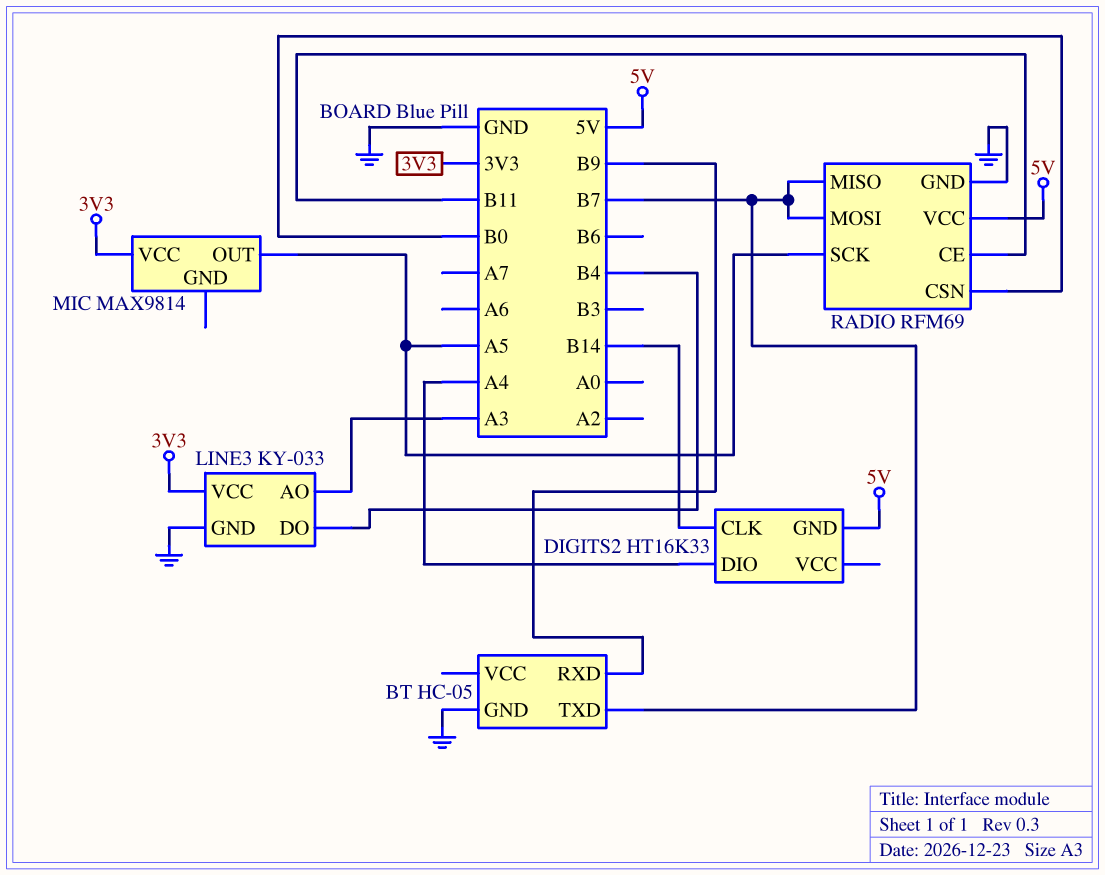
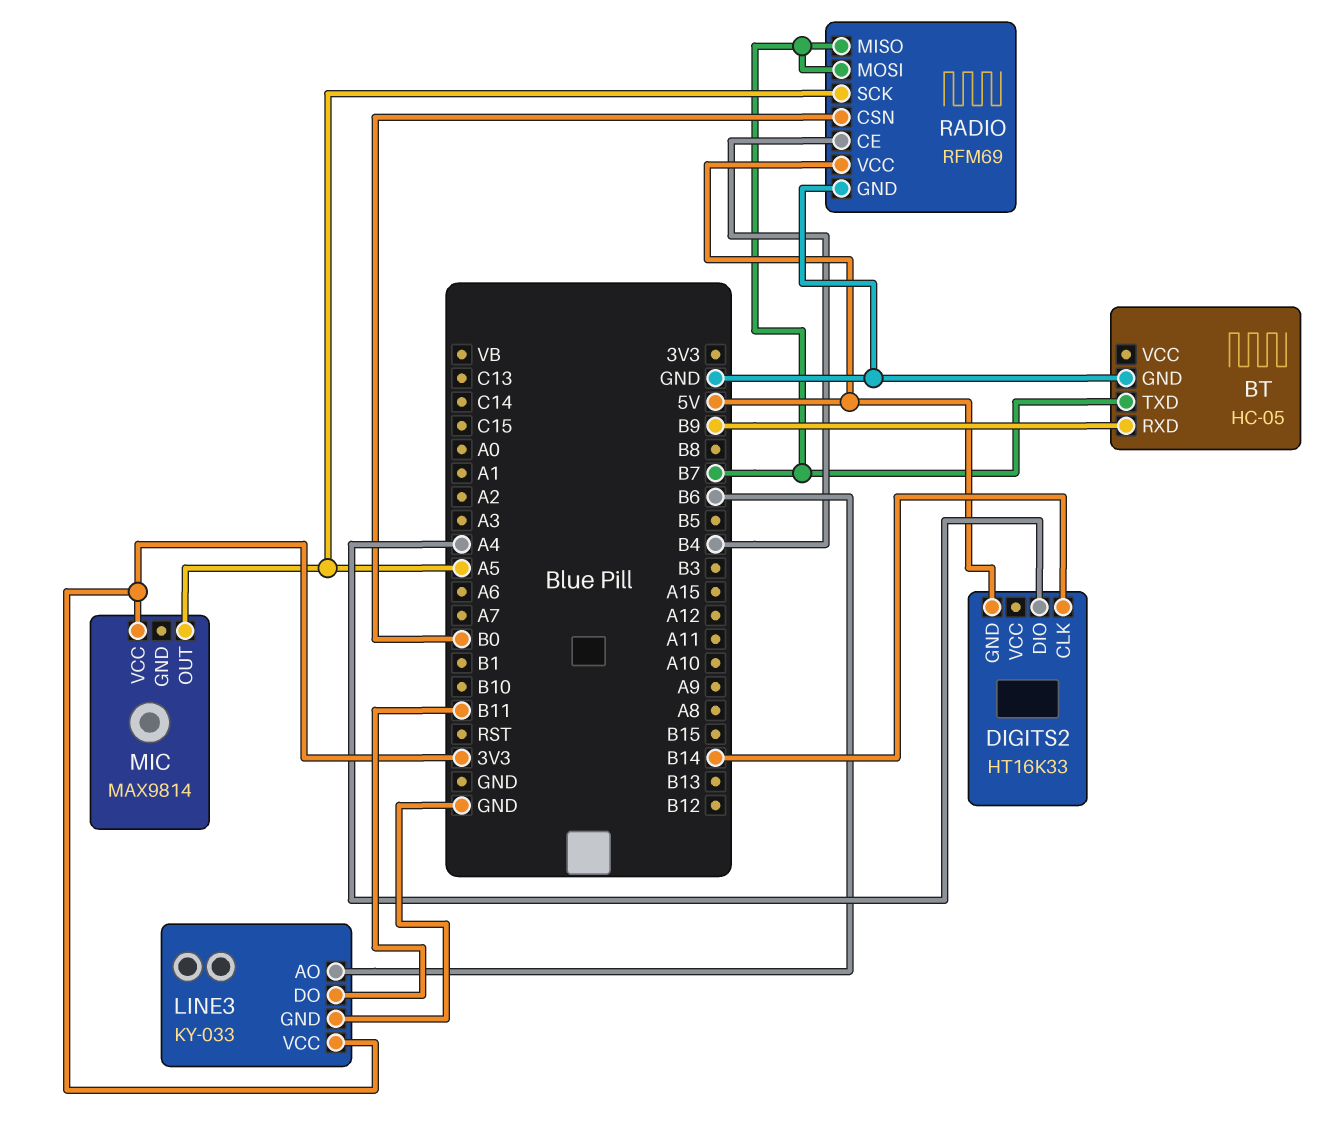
LINE3 pin AO: A3 -> B6
LINE3 pin DO: B4 -> B11
RADIO pin CE: B11 -> B4

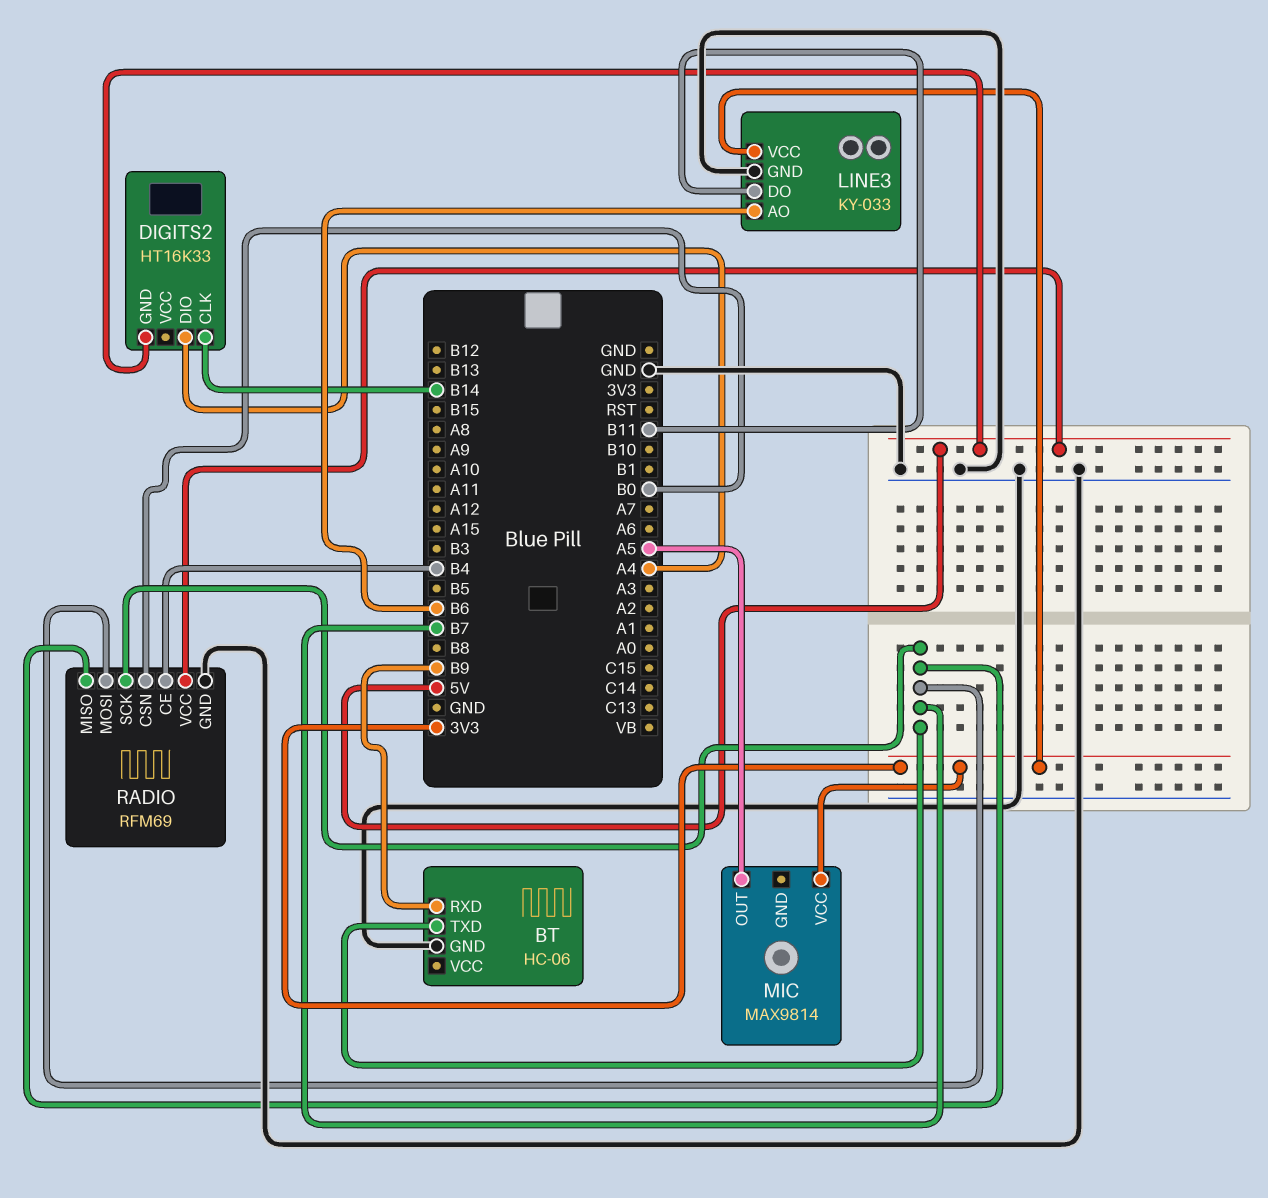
BT: HC-05 -> HC-06
RADIO pin SCK: A5 -> B7

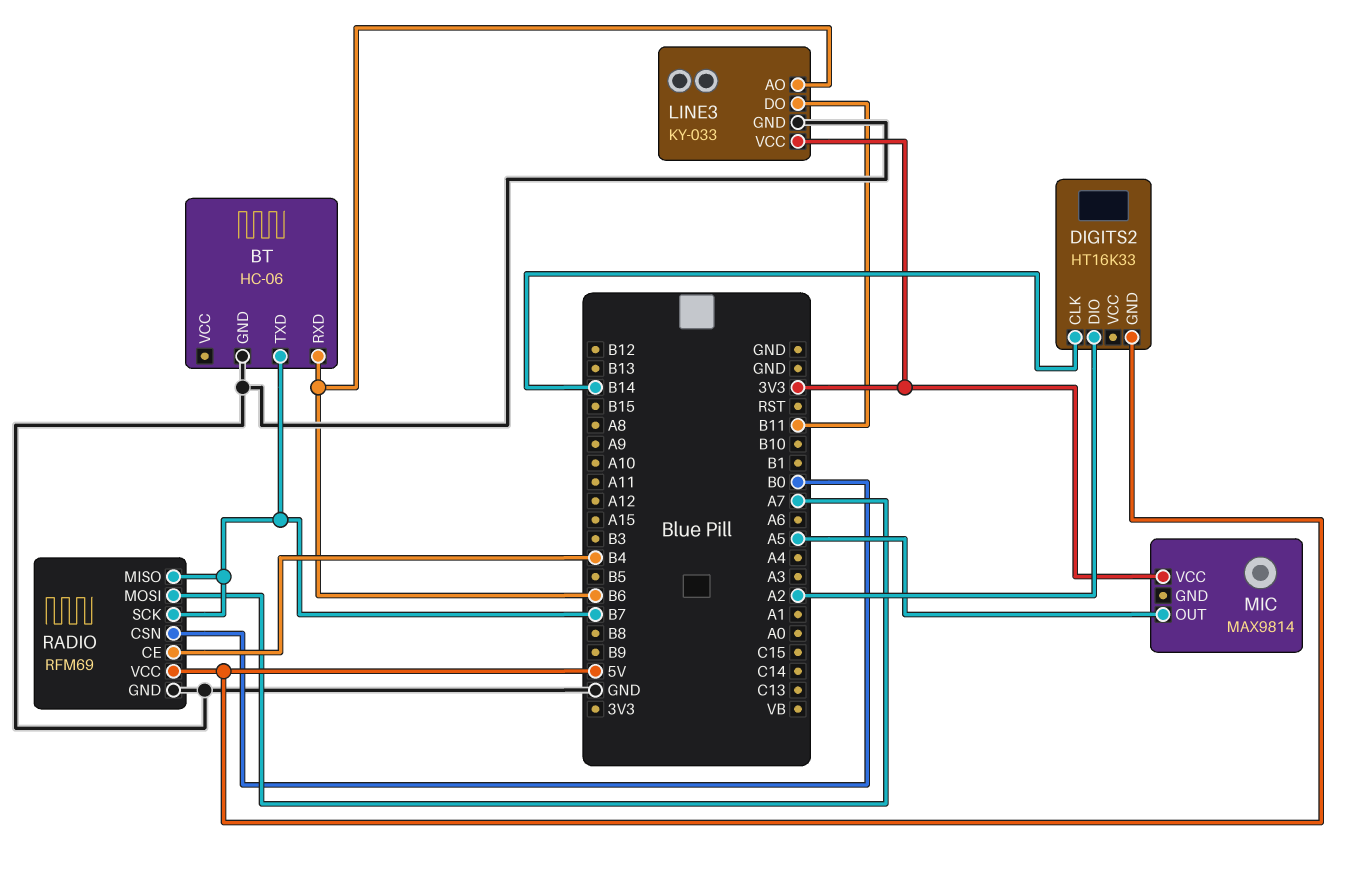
BT pin RXD: B9 -> B6
DIGITS2 pin DIO: A4 -> A2
RADIO pin MOSI: B7 -> A7

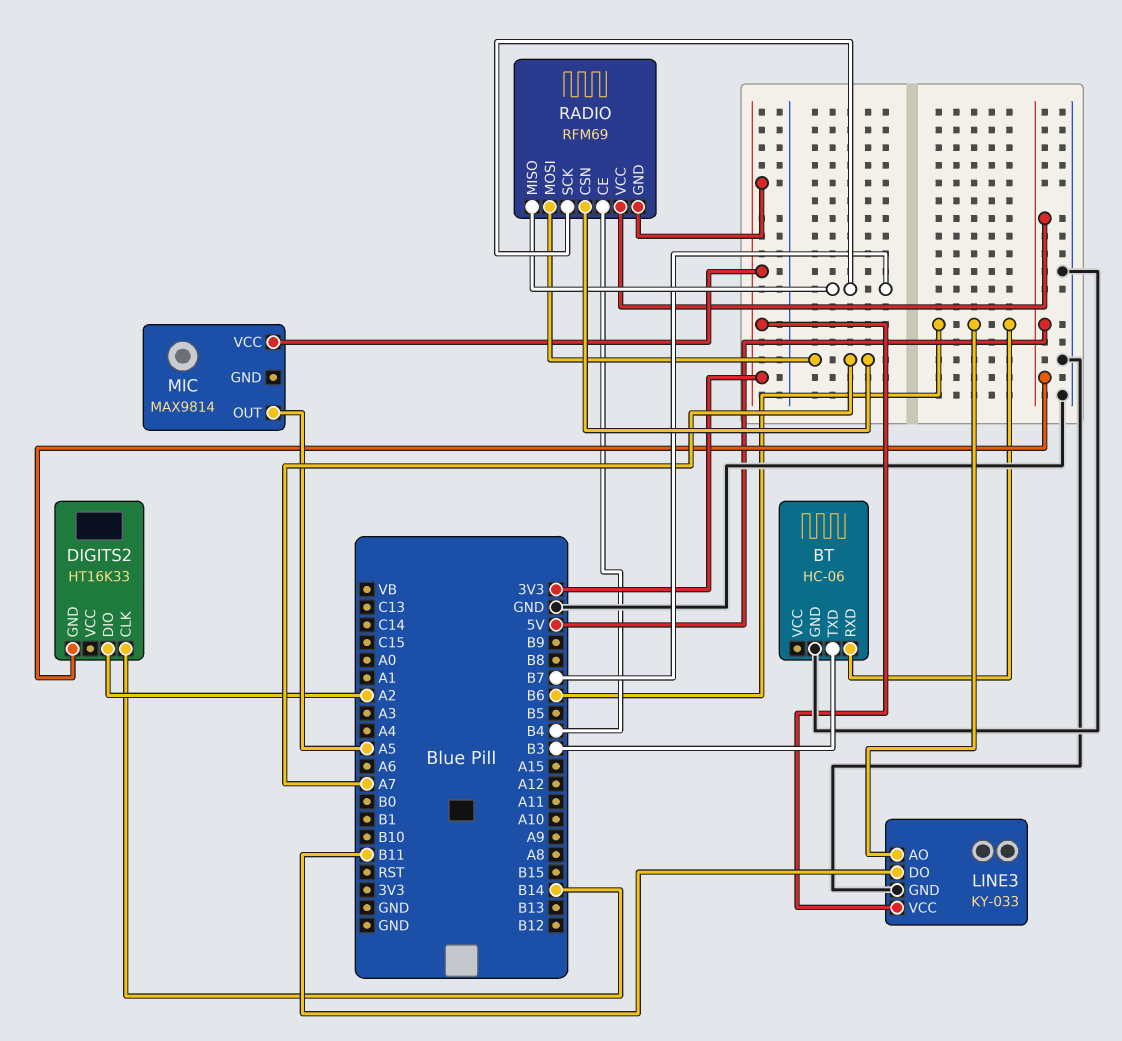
BT pin TXD: B7 -> B3
RADIO pin CSN: B0 -> A7
RADIO pin GND: GND -> 3V3

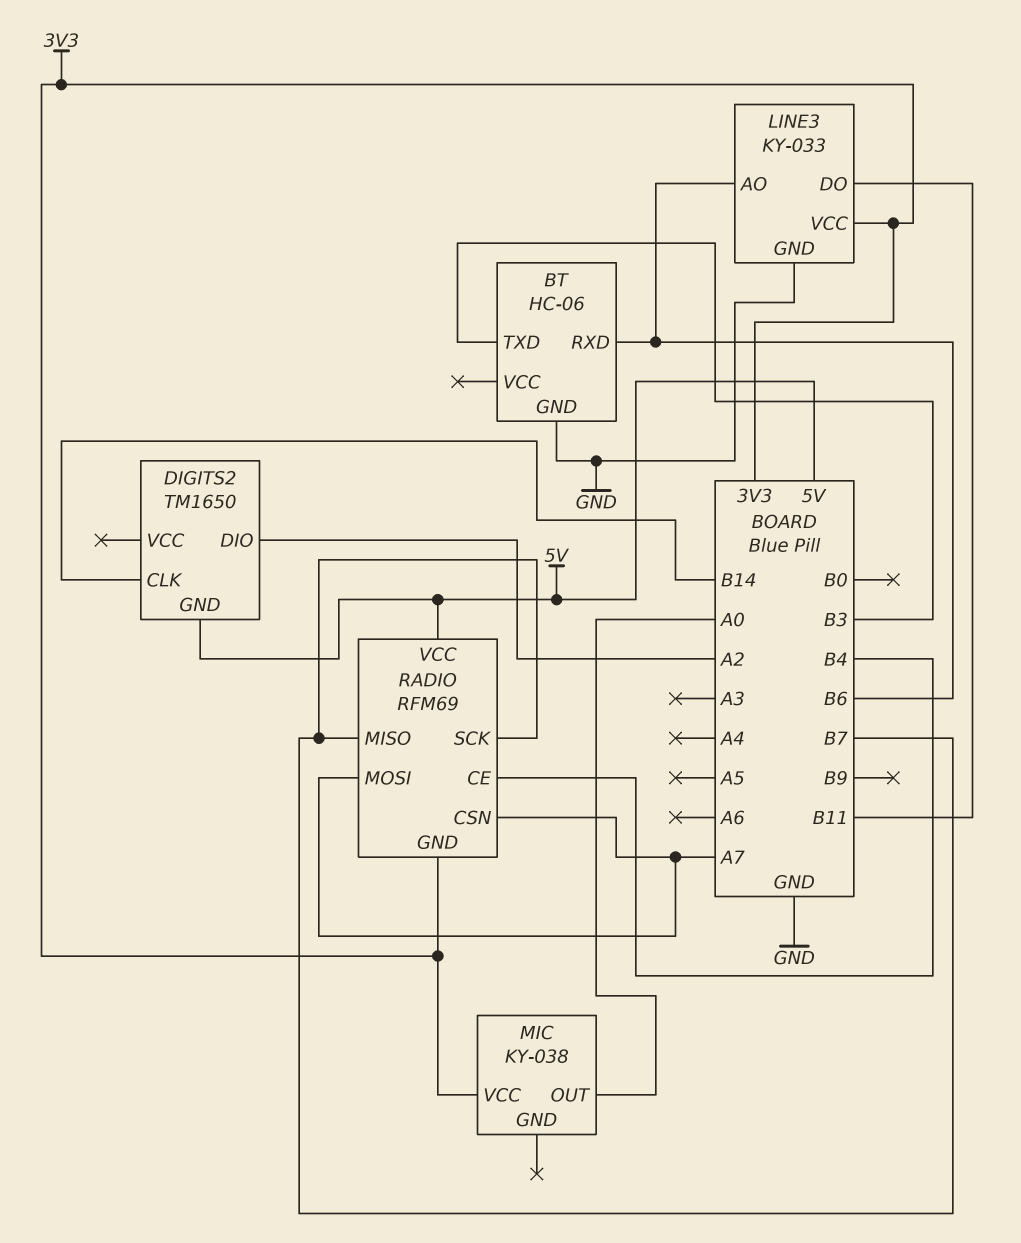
DIGITS2: HT16K33 -> TM1650
MIC: MAX9814 -> KY-038
MIC pin OUT: A5 -> A0

